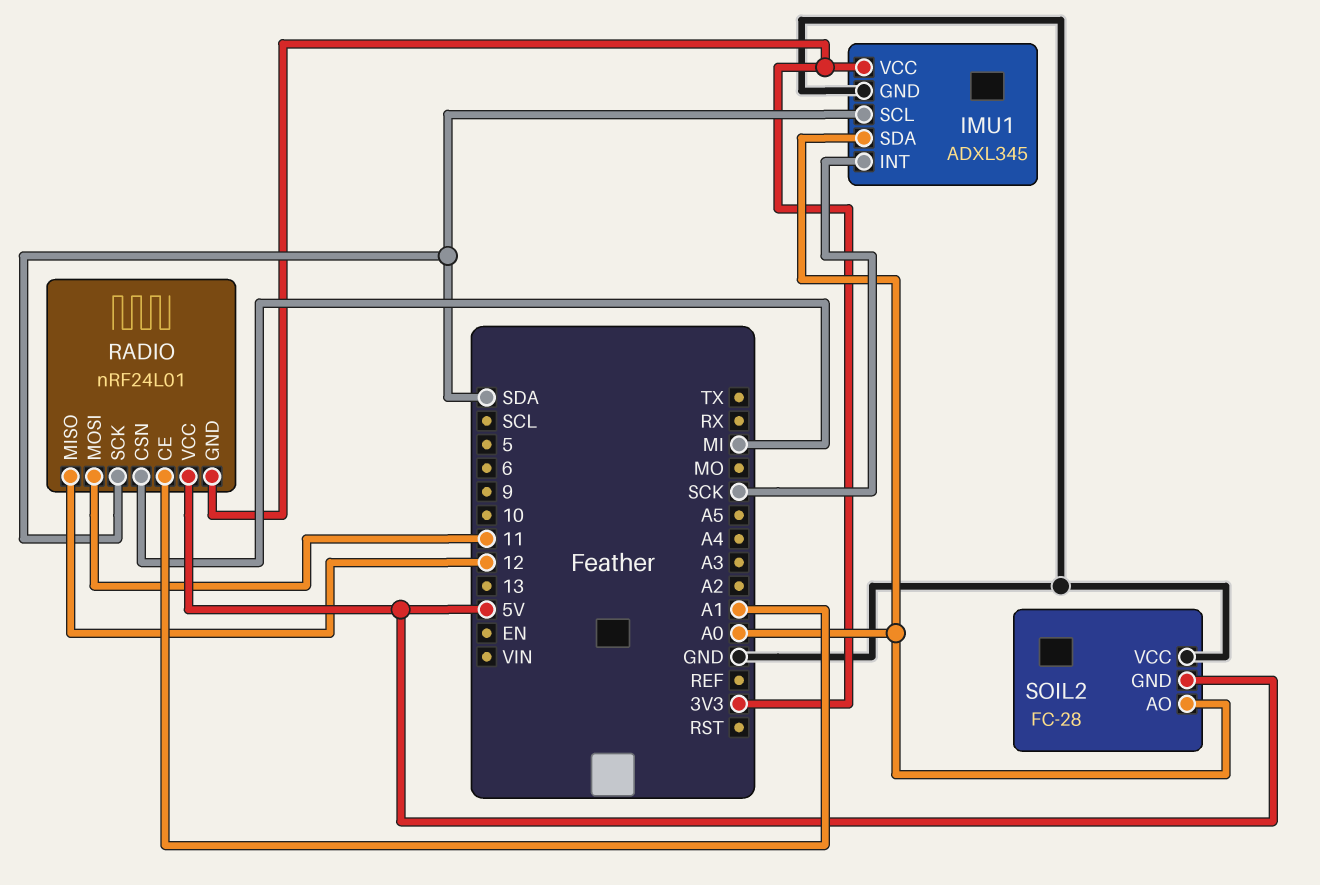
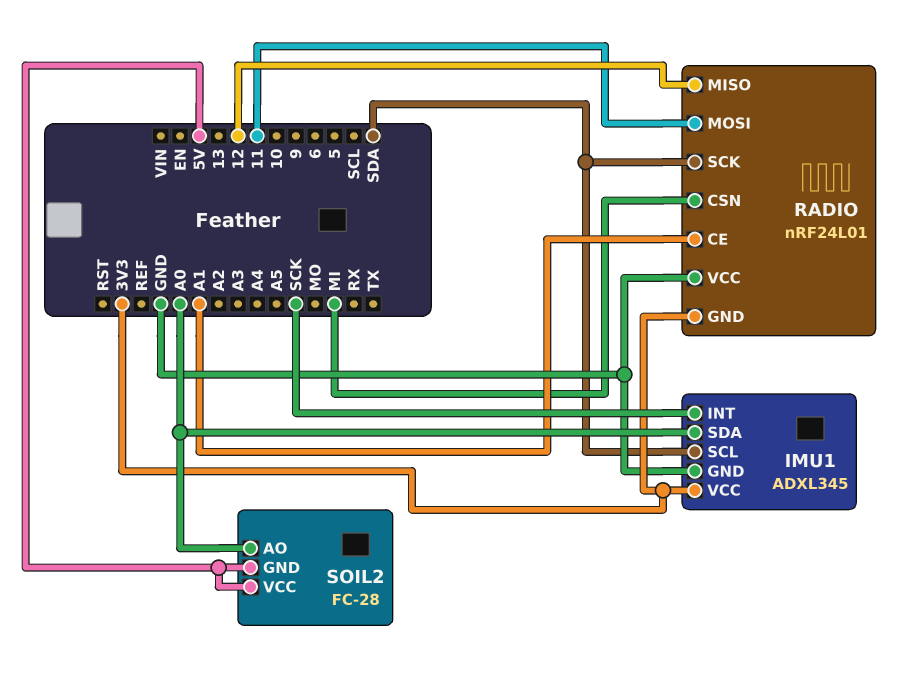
RADIO pin VCC: 5V -> GND
SOIL2 pin VCC: GND -> 5V

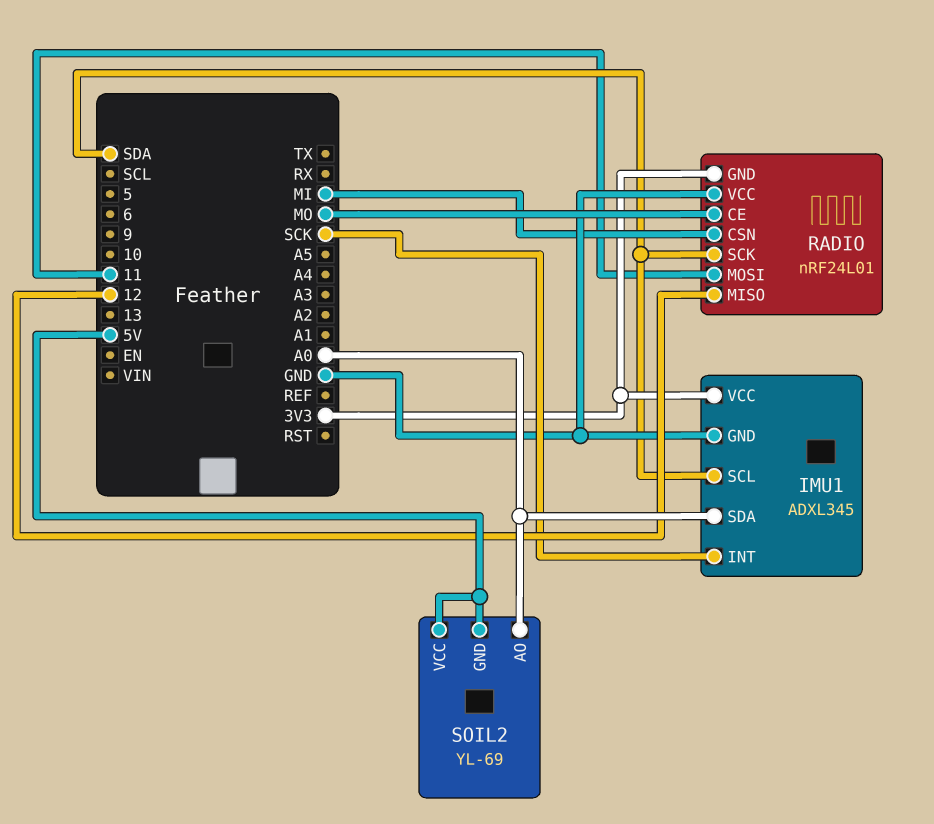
RADIO pin CE: A1 -> MO
SOIL2: FC-28 -> YL-69

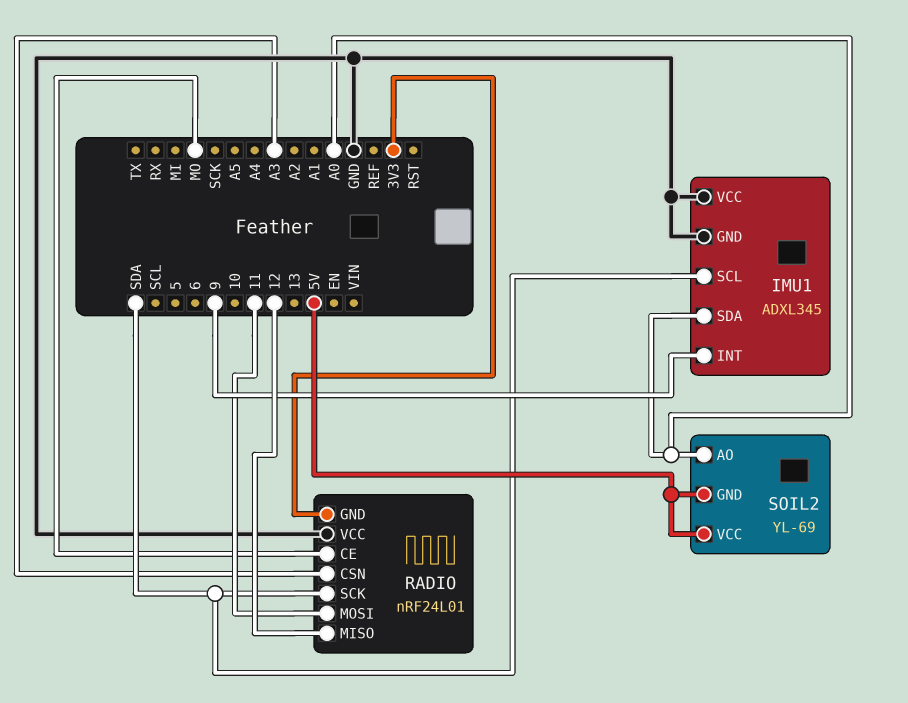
IMU1 pin INT: SCK -> 9
IMU1 pin VCC: 3V3 -> GND
RADIO pin CSN: MI -> A3

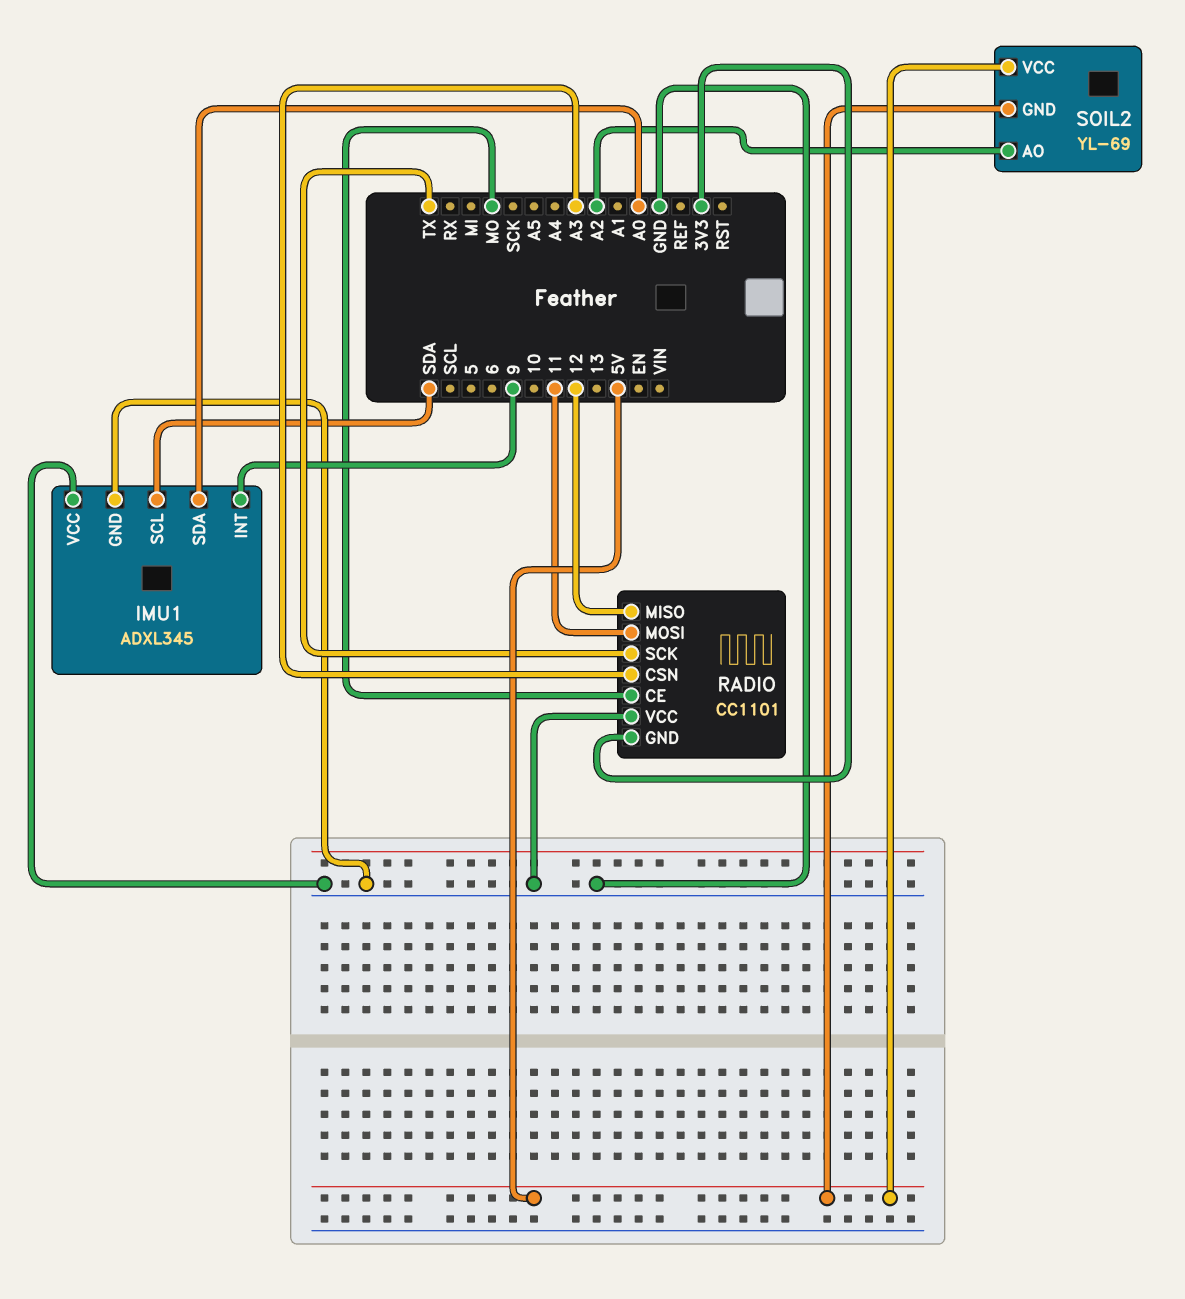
RADIO: nRF24L01 -> CC1101
RADIO pin SCK: SDA -> TX
SOIL2 pin AO: A0 -> A2

